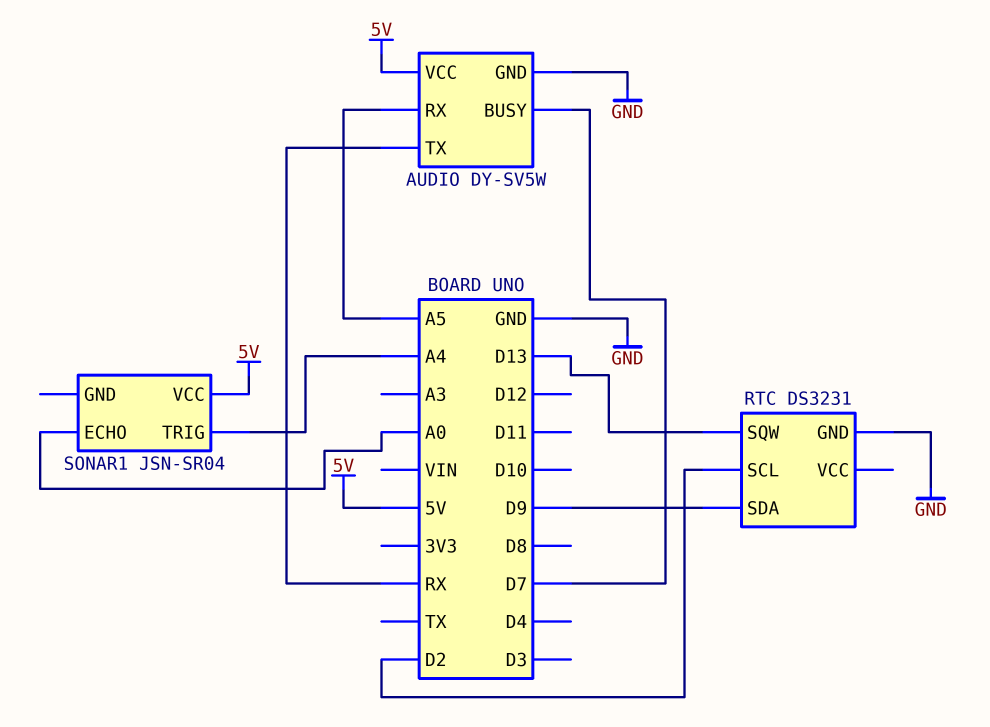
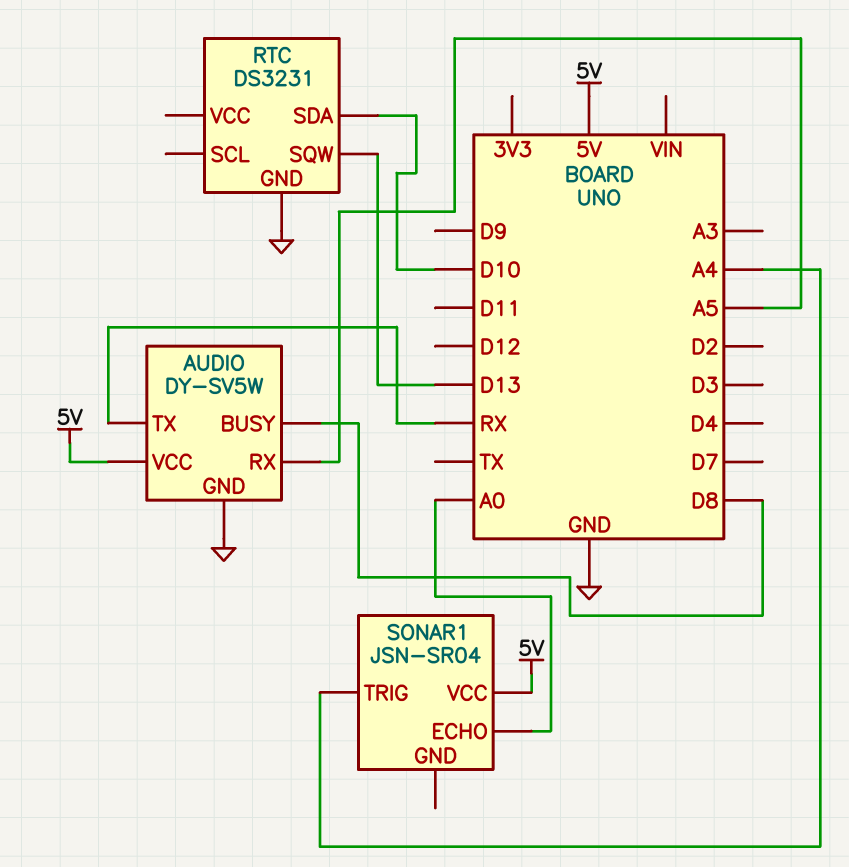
AUDIO pin BUSY: D7 -> D8
RTC pin SCL: D2 -> none
RTC pin SDA: D9 -> D10

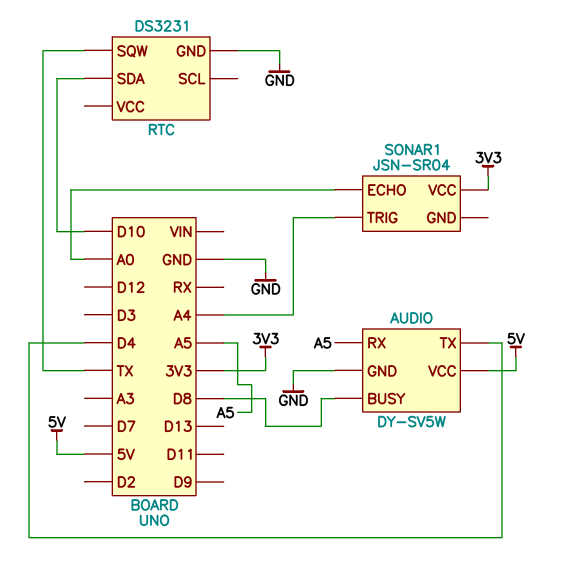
AUDIO pin TX: RX -> D4
RTC pin SQW: D13 -> TX
SONAR1 pin VCC: 5V -> 3V3

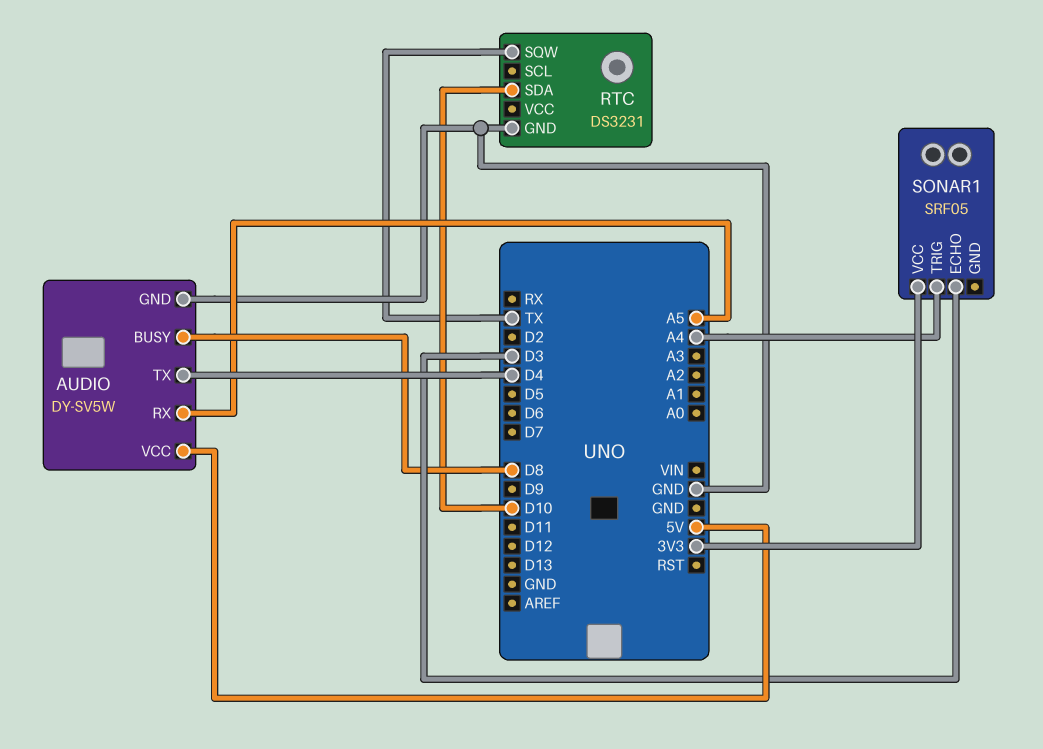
SONAR1: JSN-SR04 -> SRF05
SONAR1 pin ECHO: A0 -> D3

